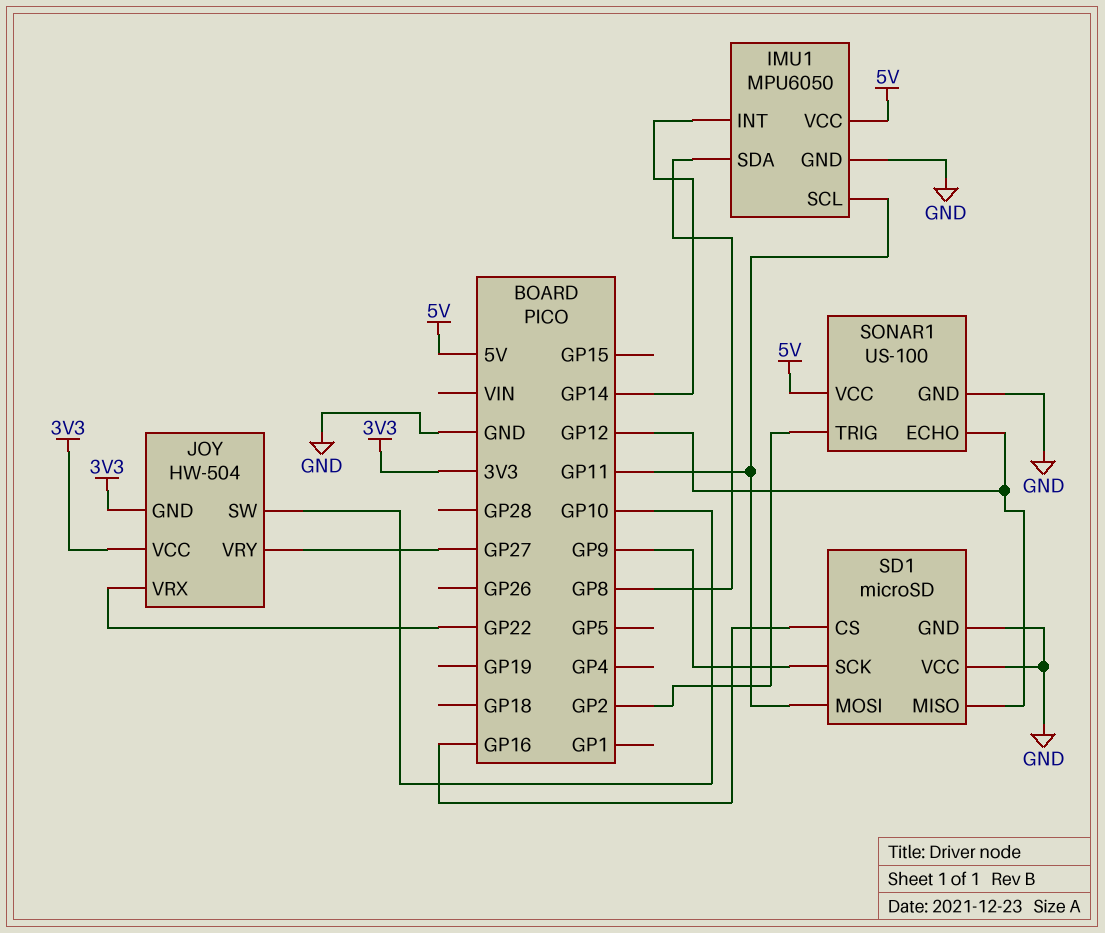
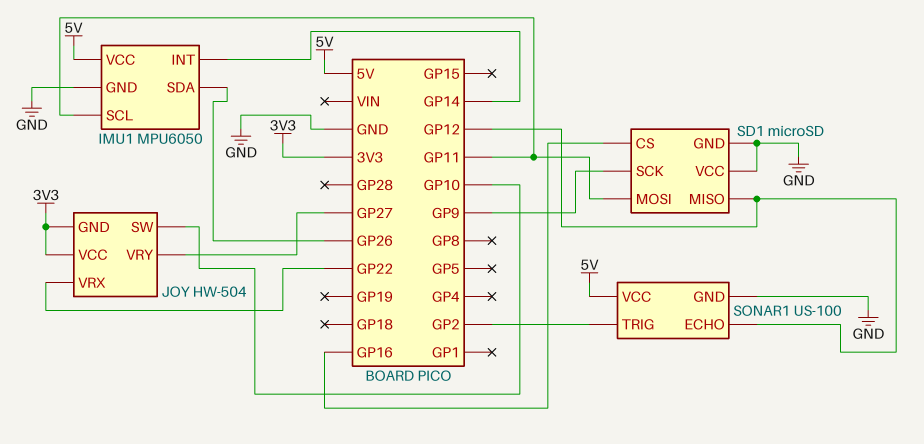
IMU1 pin SDA: GP8 -> GP26

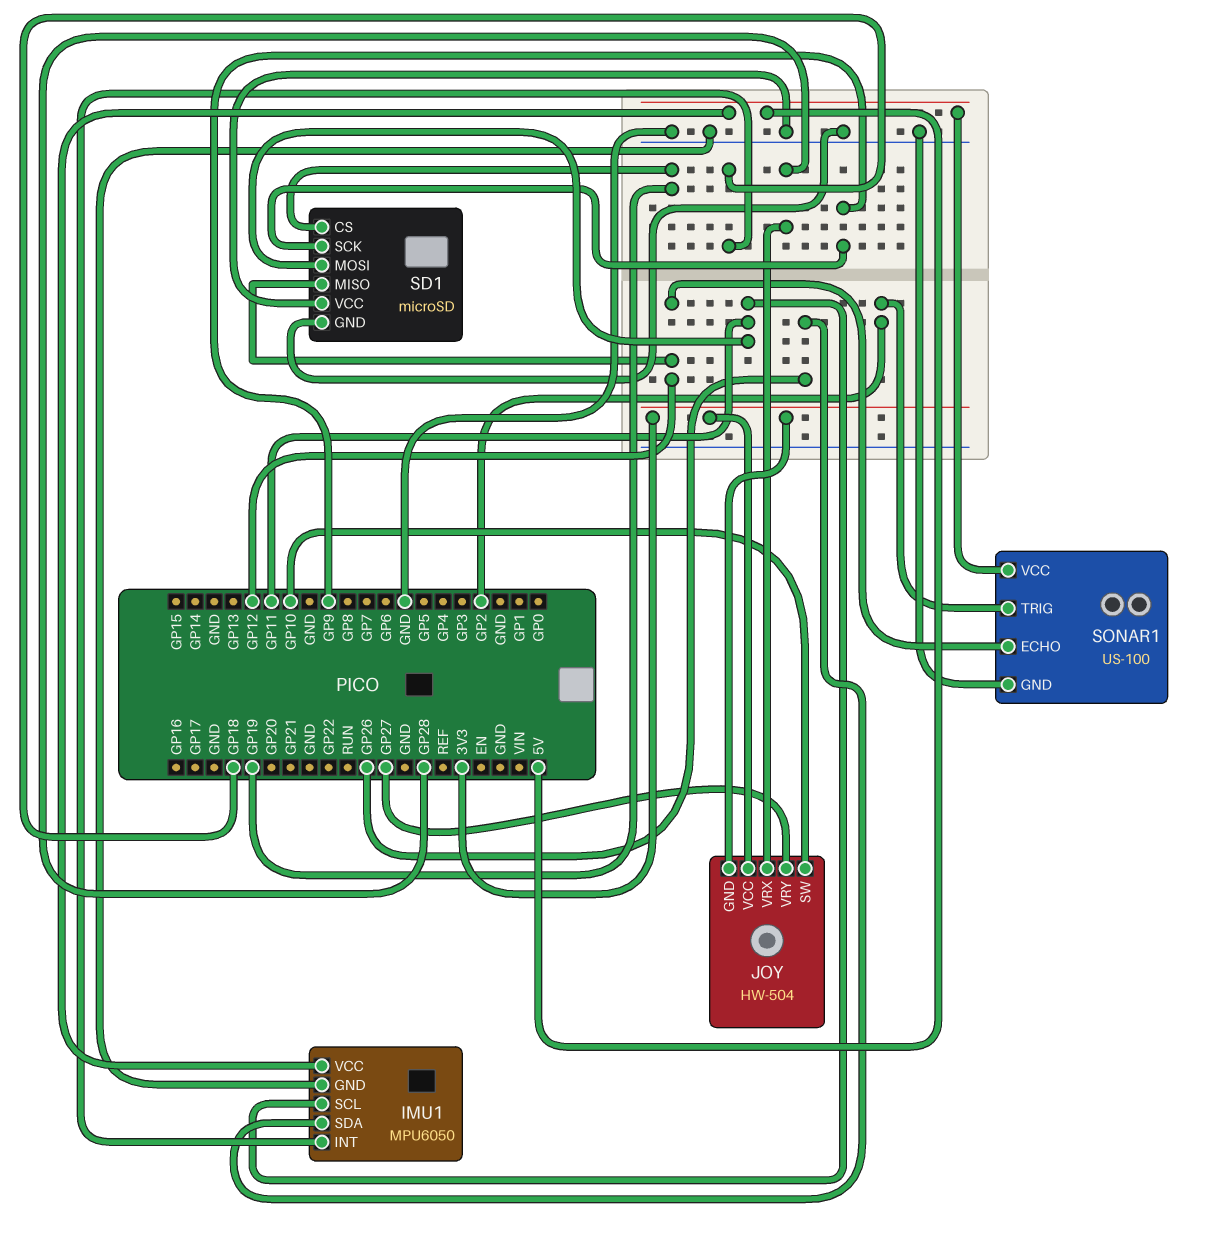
IMU1 pin INT: GP14 -> GP18
JOY pin VRX: GP22 -> GP28
SD1 pin CS: GP16 -> GP19

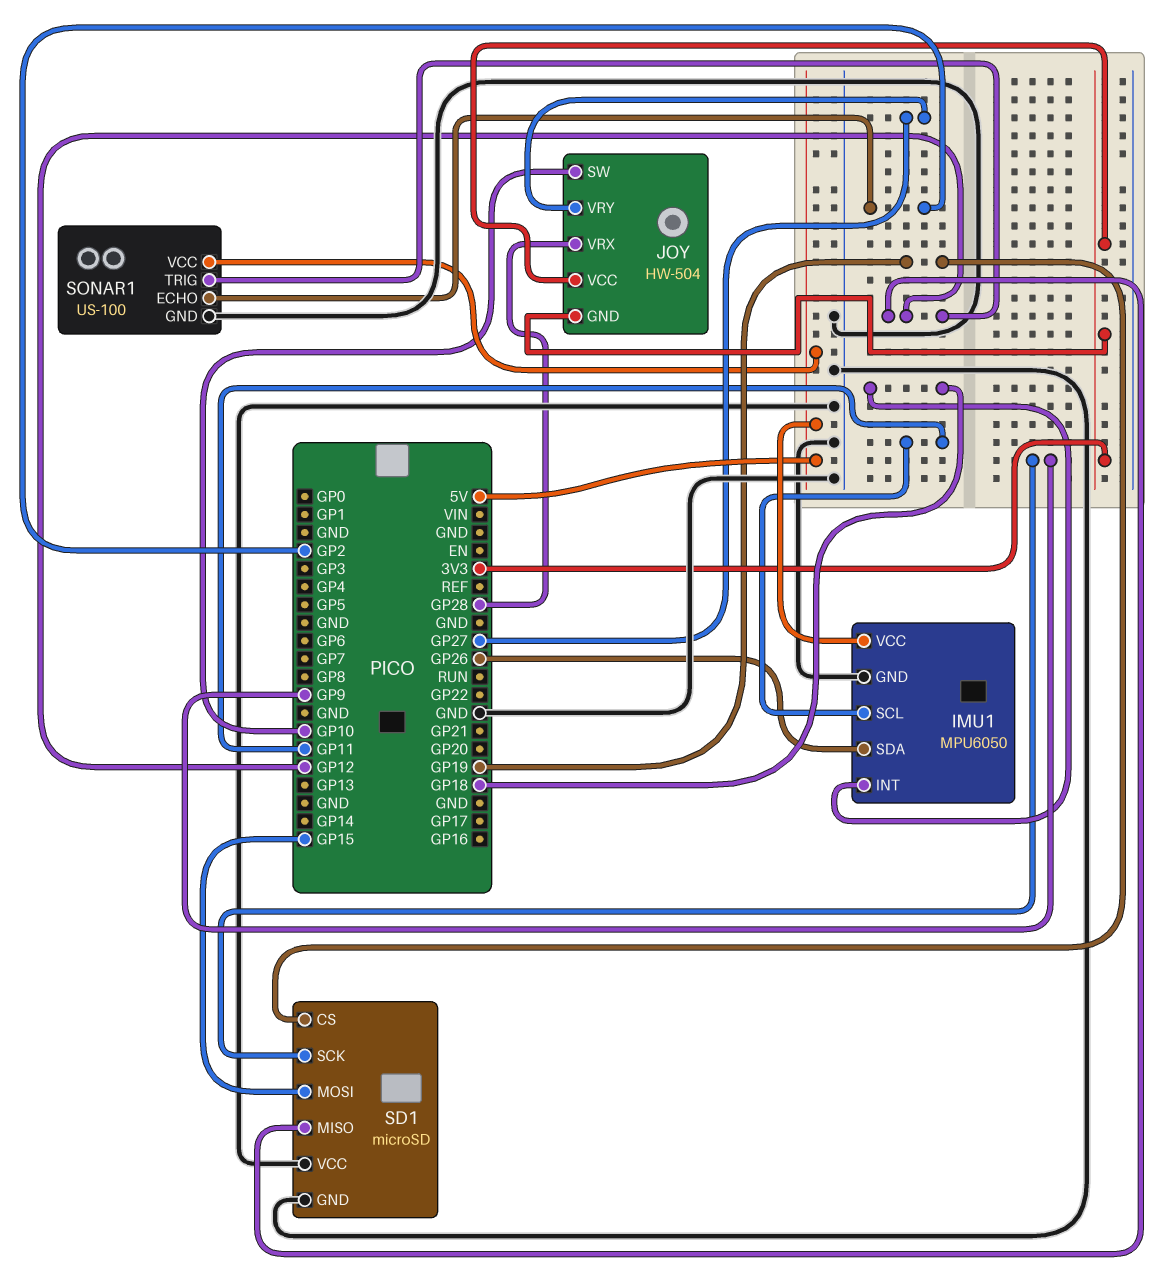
SD1 pin MOSI: GP11 -> GP15
SONAR1 pin ECHO: GP12 -> GP2
SONAR1 pin TRIG: GP2 -> GP12

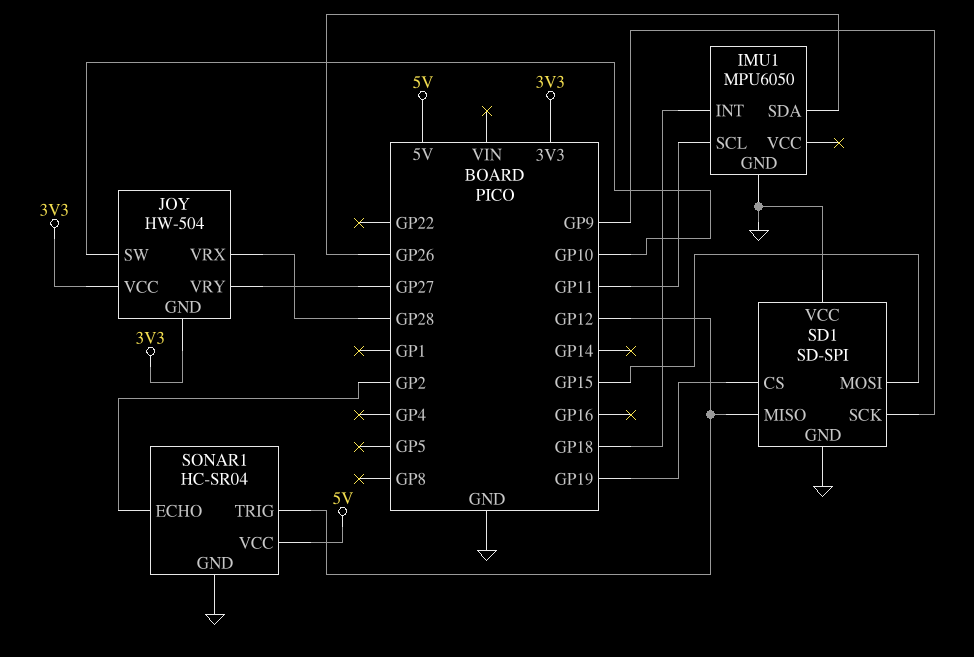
IMU1 pin VCC: 5V -> none
SD1: microSD -> SD-SPI
SONAR1: US-100 -> HC-SR04

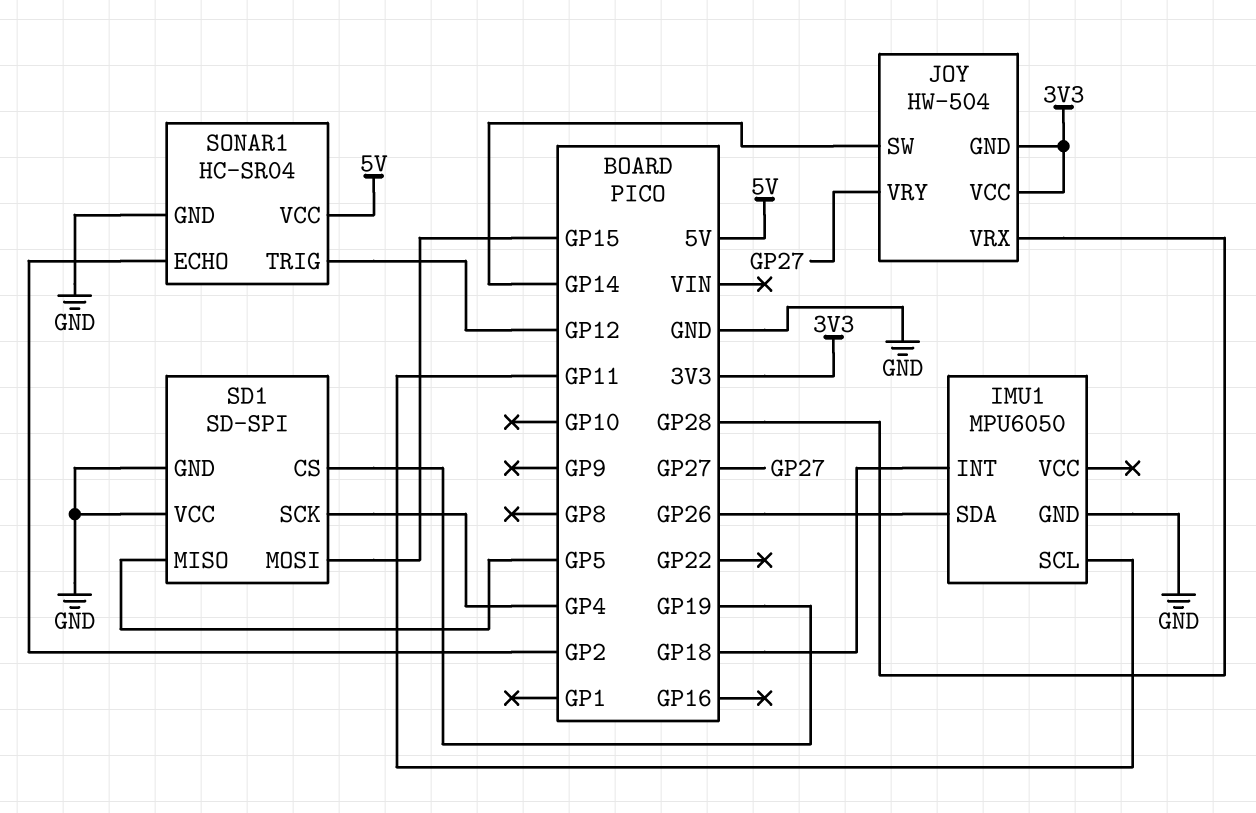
JOY pin SW: GP10 -> GP14
SD1 pin MISO: GP12 -> GP5
SD1 pin SCK: GP9 -> GP4

